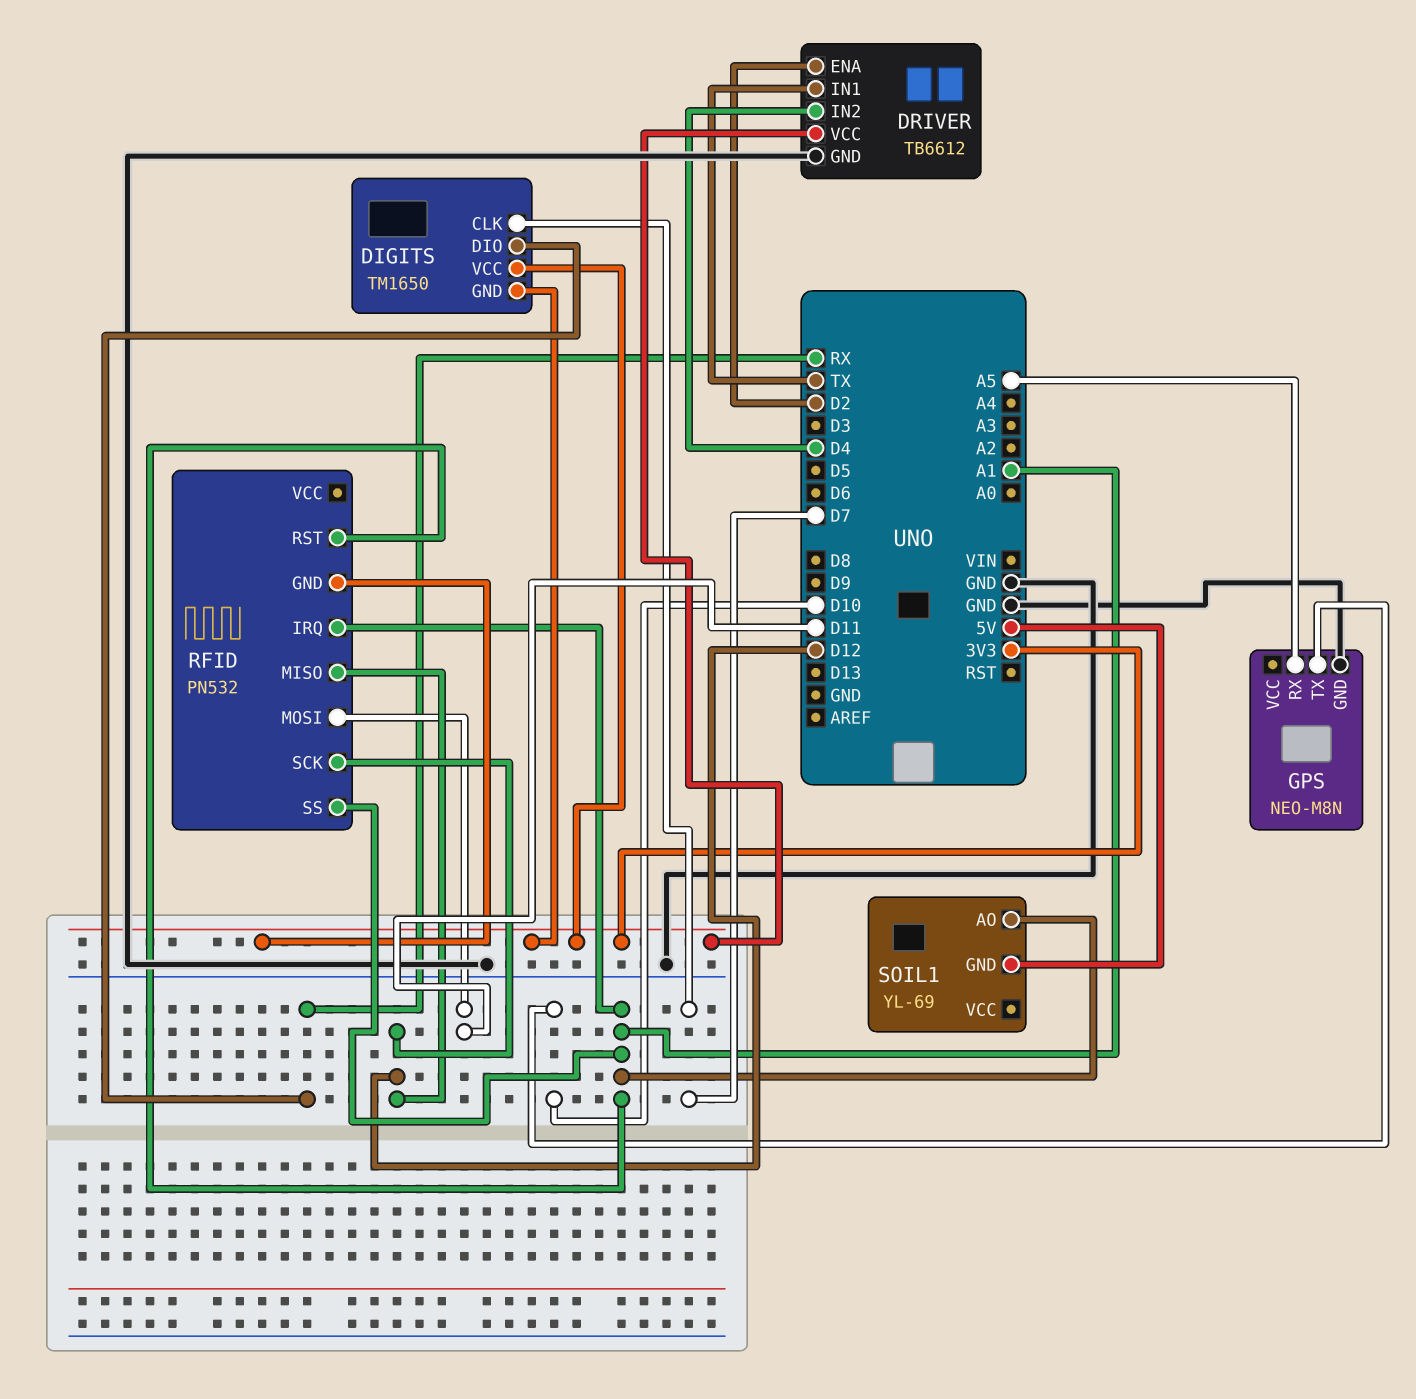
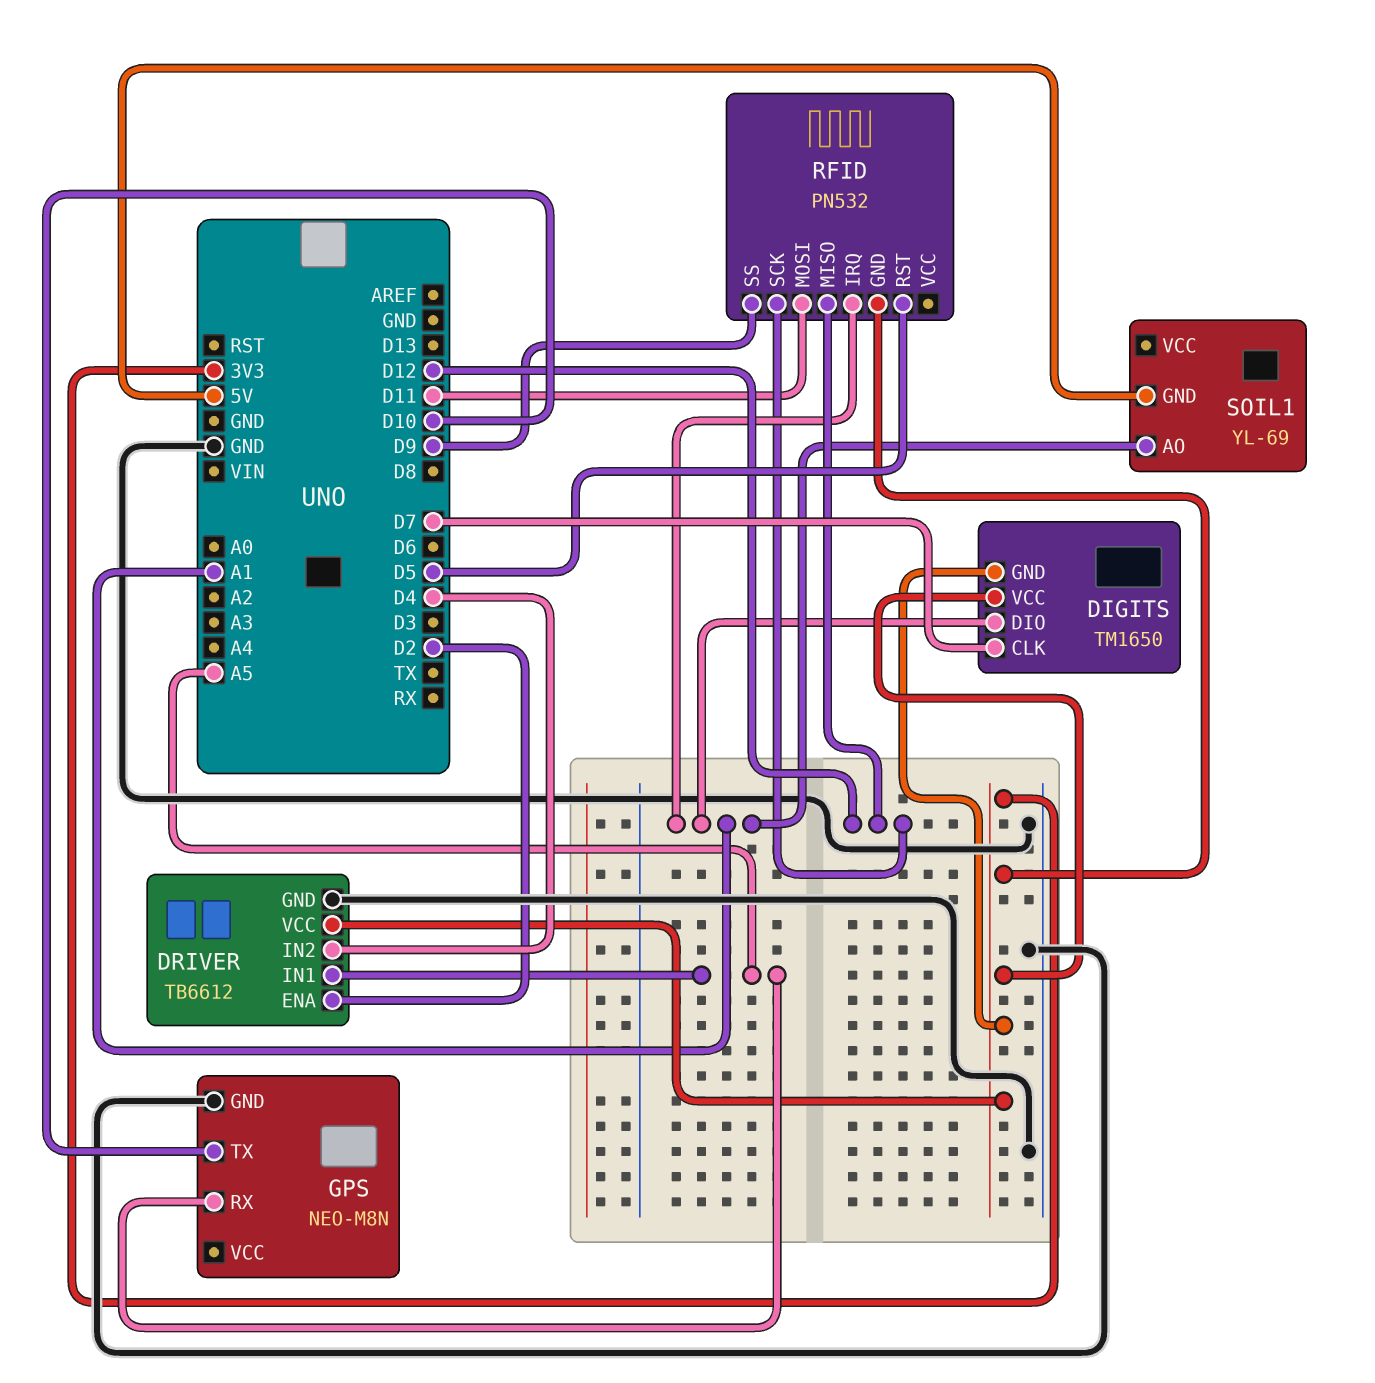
DIGITS pin DIO: RX -> A1
DRIVER pin IN1: TX -> A5
RFID pin RST: A1 -> D5
RFID pin SS: A1 -> D9

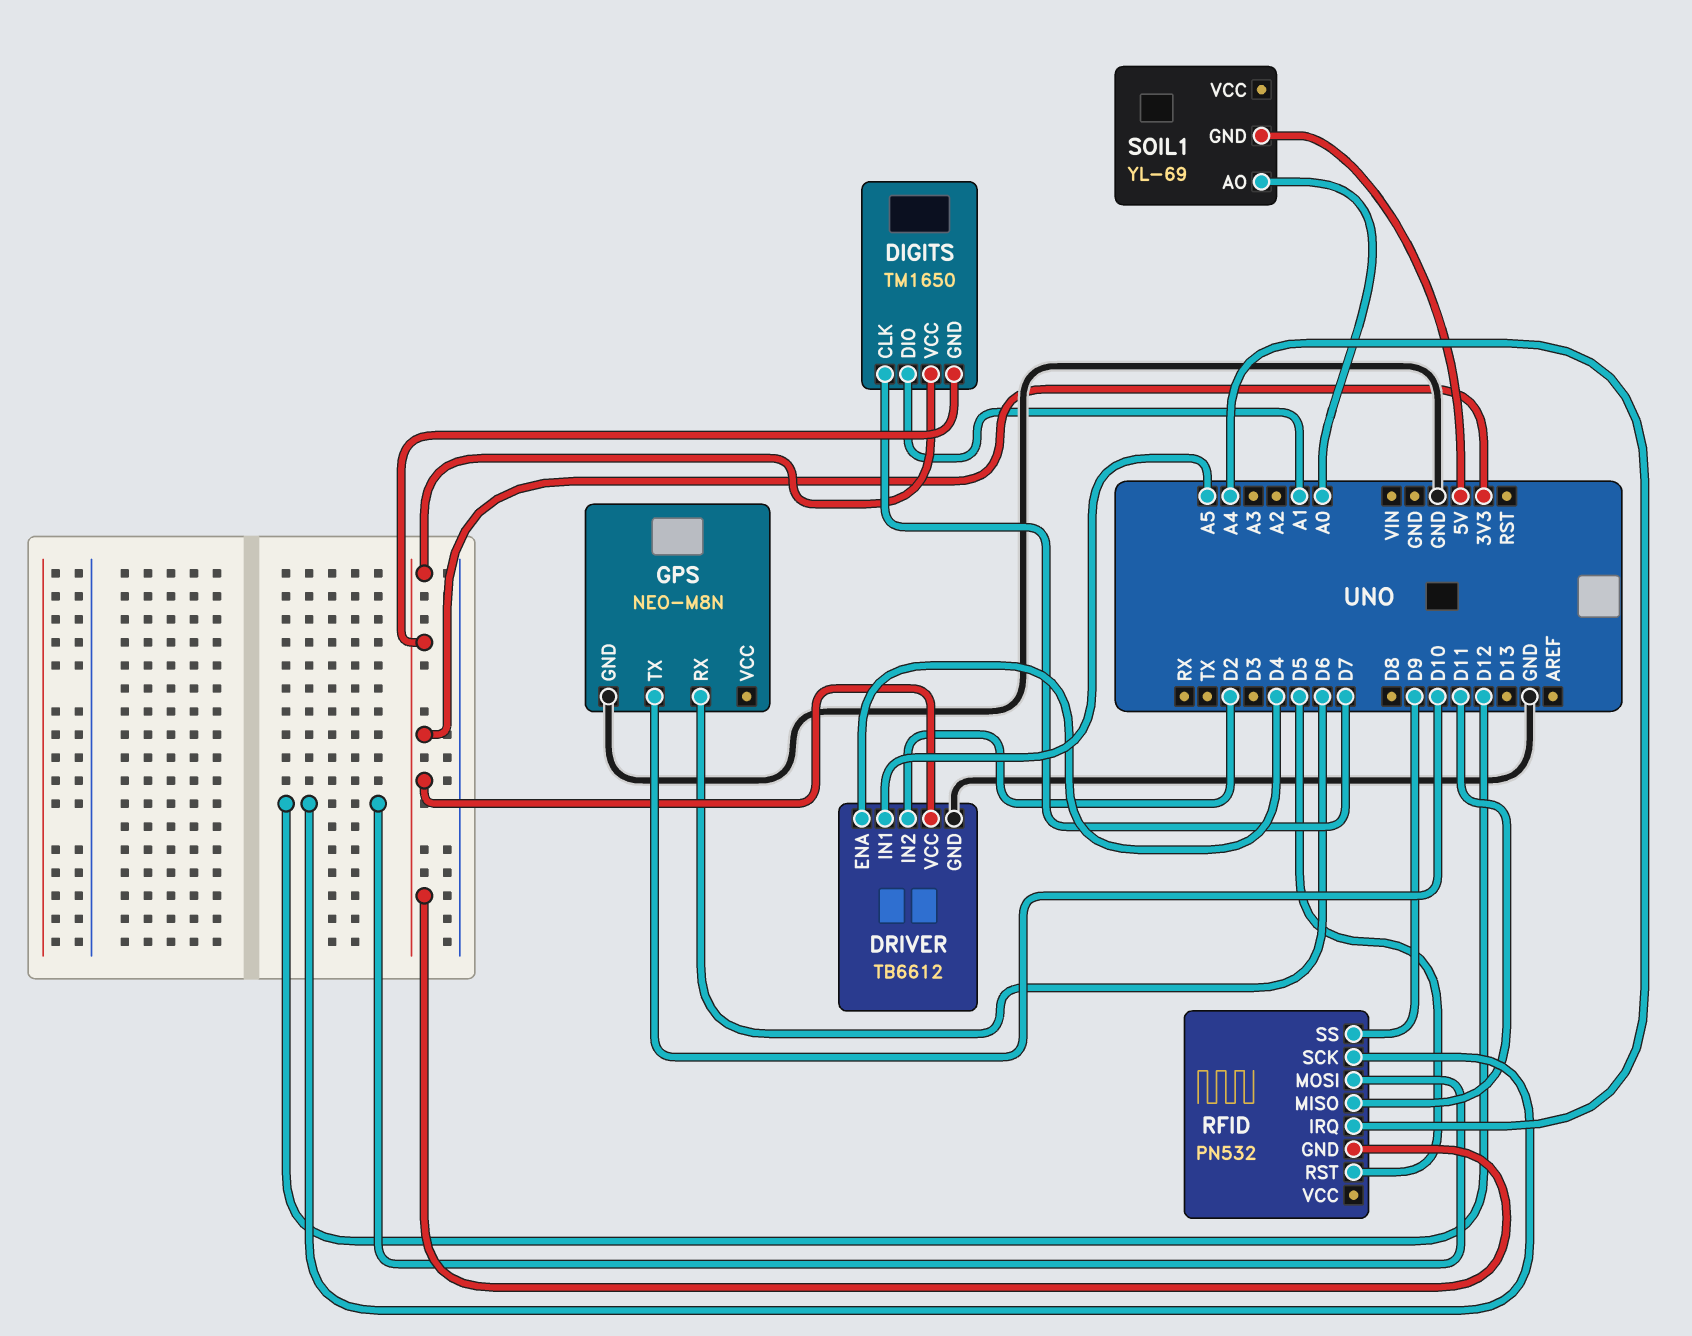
DRIVER pin ENA: D2 -> D4
DRIVER pin IN2: D4 -> D2
GPS pin RX: A5 -> D6
RFID pin IRQ: A1 -> A4
RFID pin MISO: D12 -> D11
RFID pin MOSI: D11 -> D12
SOIL1 pin AO: A1 -> A0

